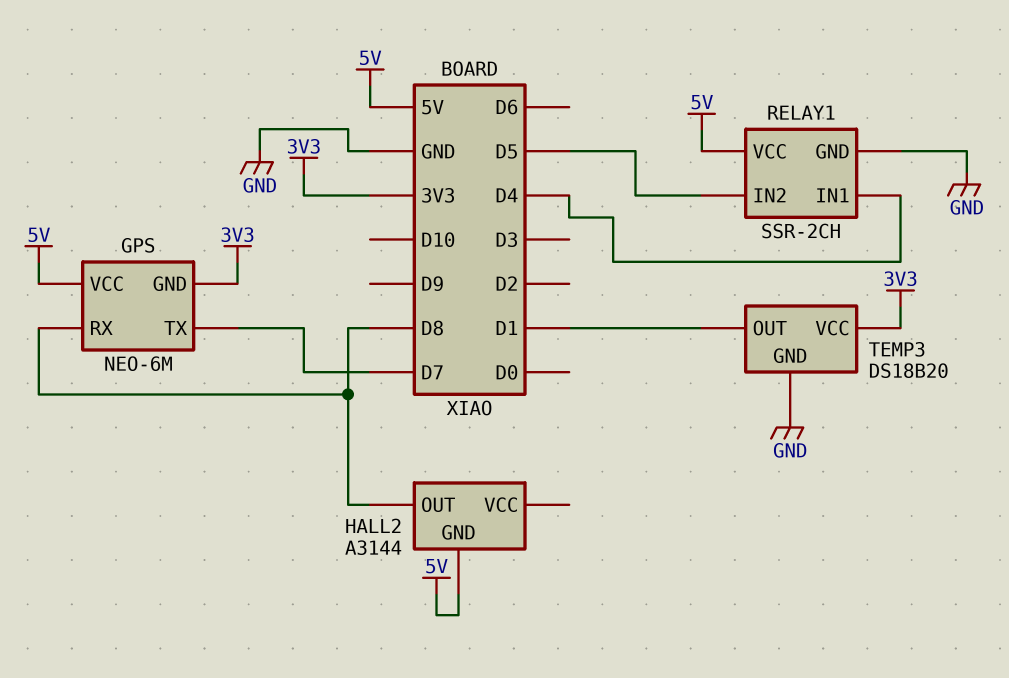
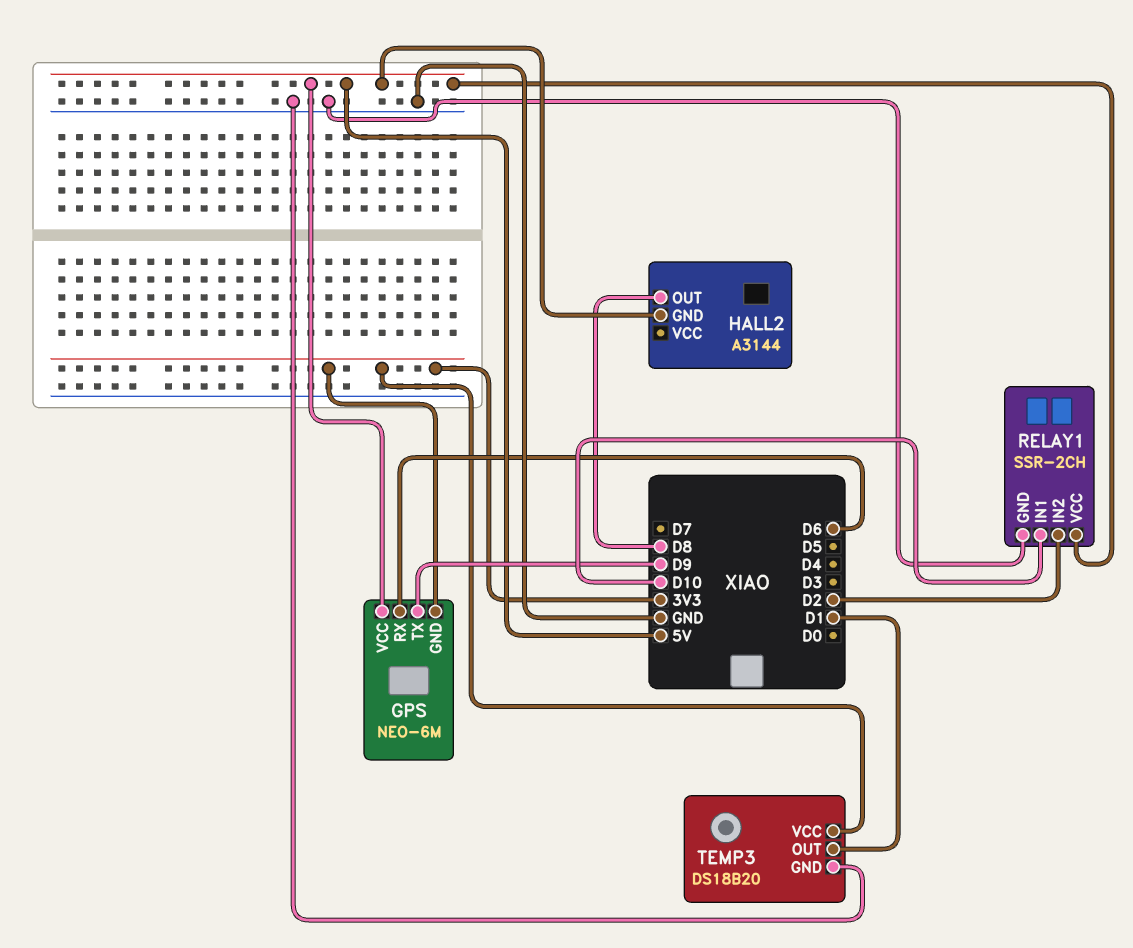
GPS pin RX: D8 -> D6
GPS pin TX: D7 -> D9
RELAY1 pin IN1: D4 -> D10
RELAY1 pin IN2: D5 -> D2

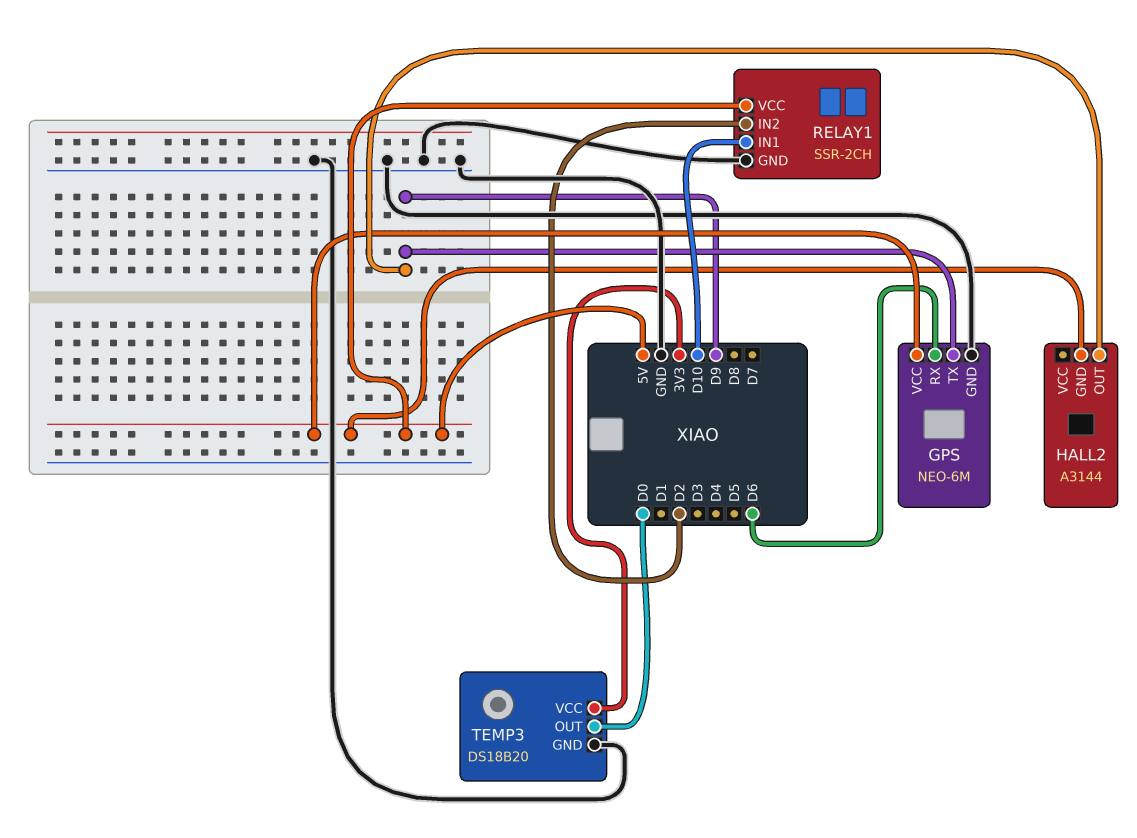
GPS pin GND: 3V3 -> GND
HALL2 pin OUT: D8 -> D9
TEMP3 pin OUT: D1 -> D0

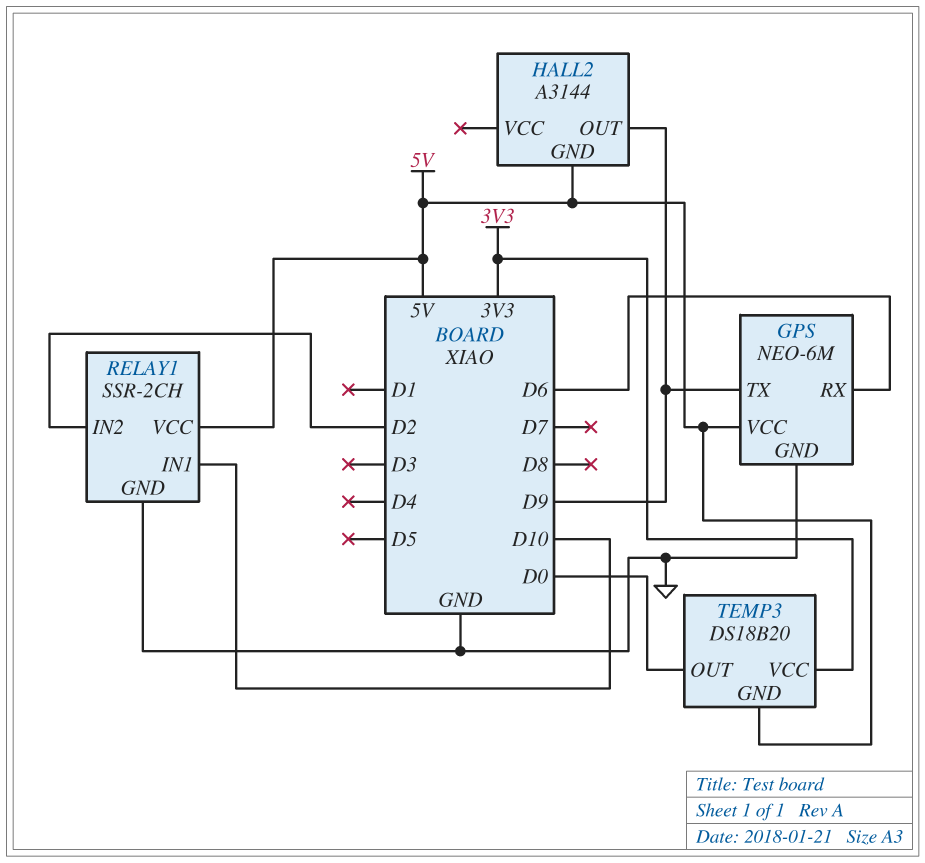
TEMP3 pin GND: GND -> 5V

